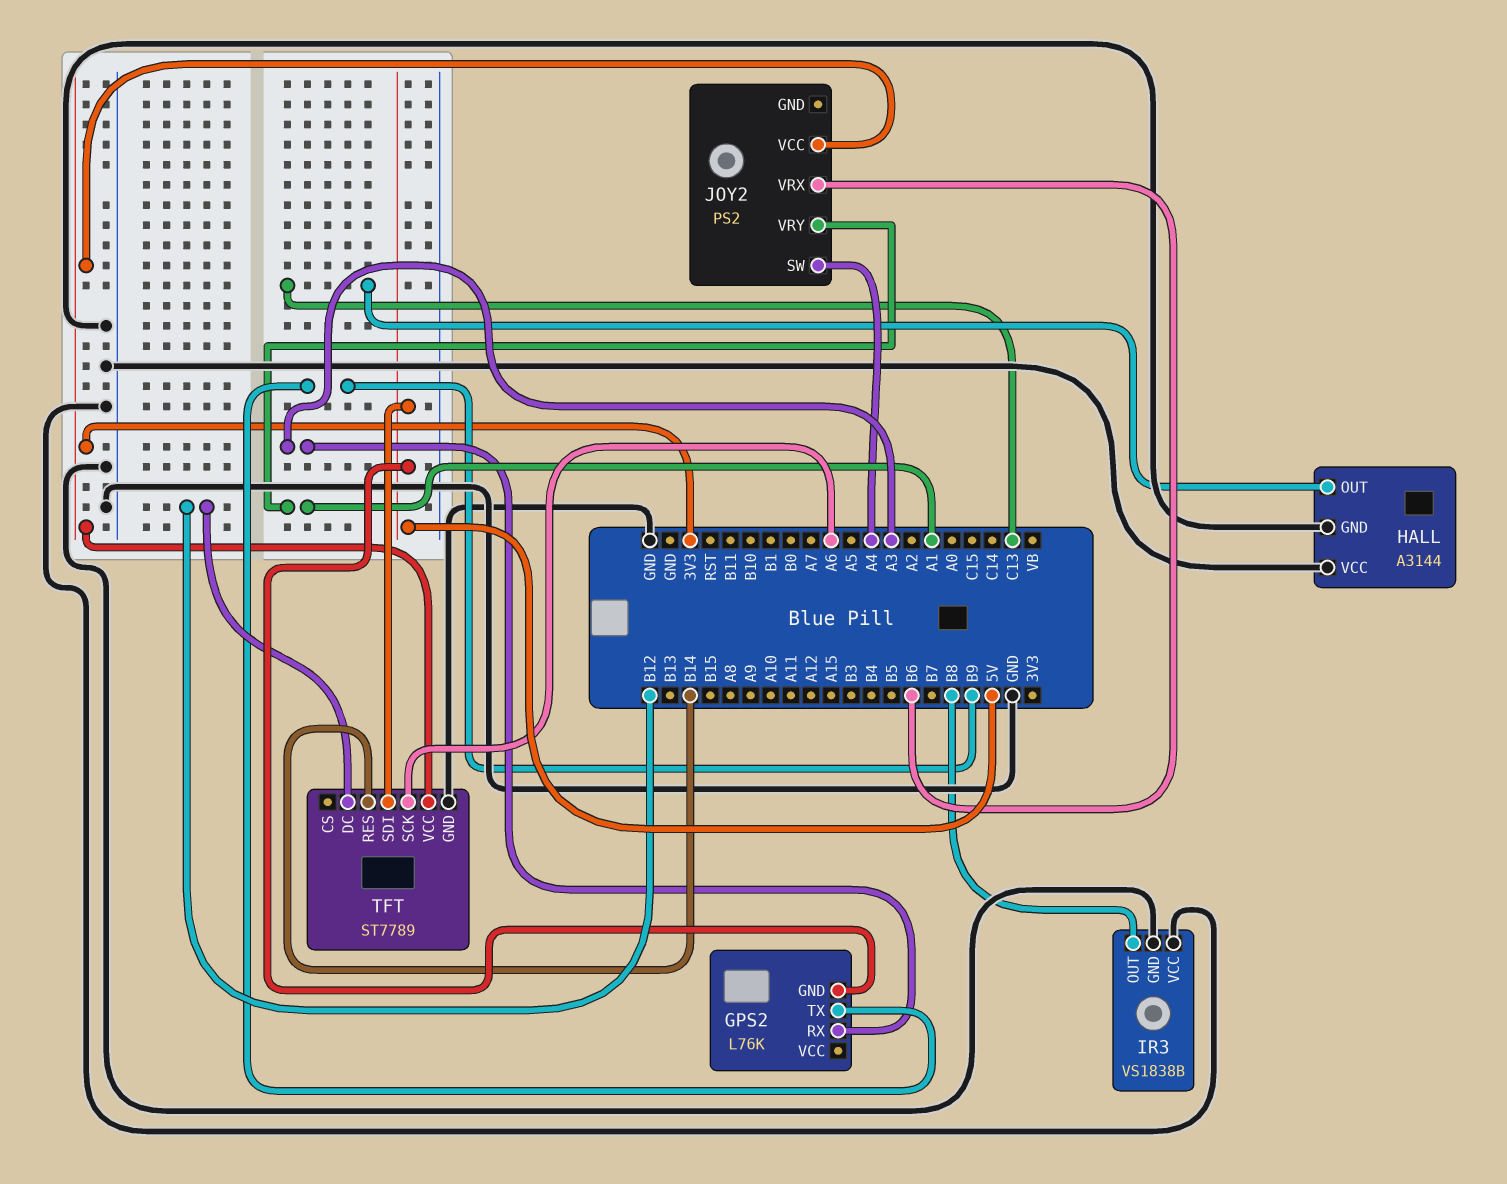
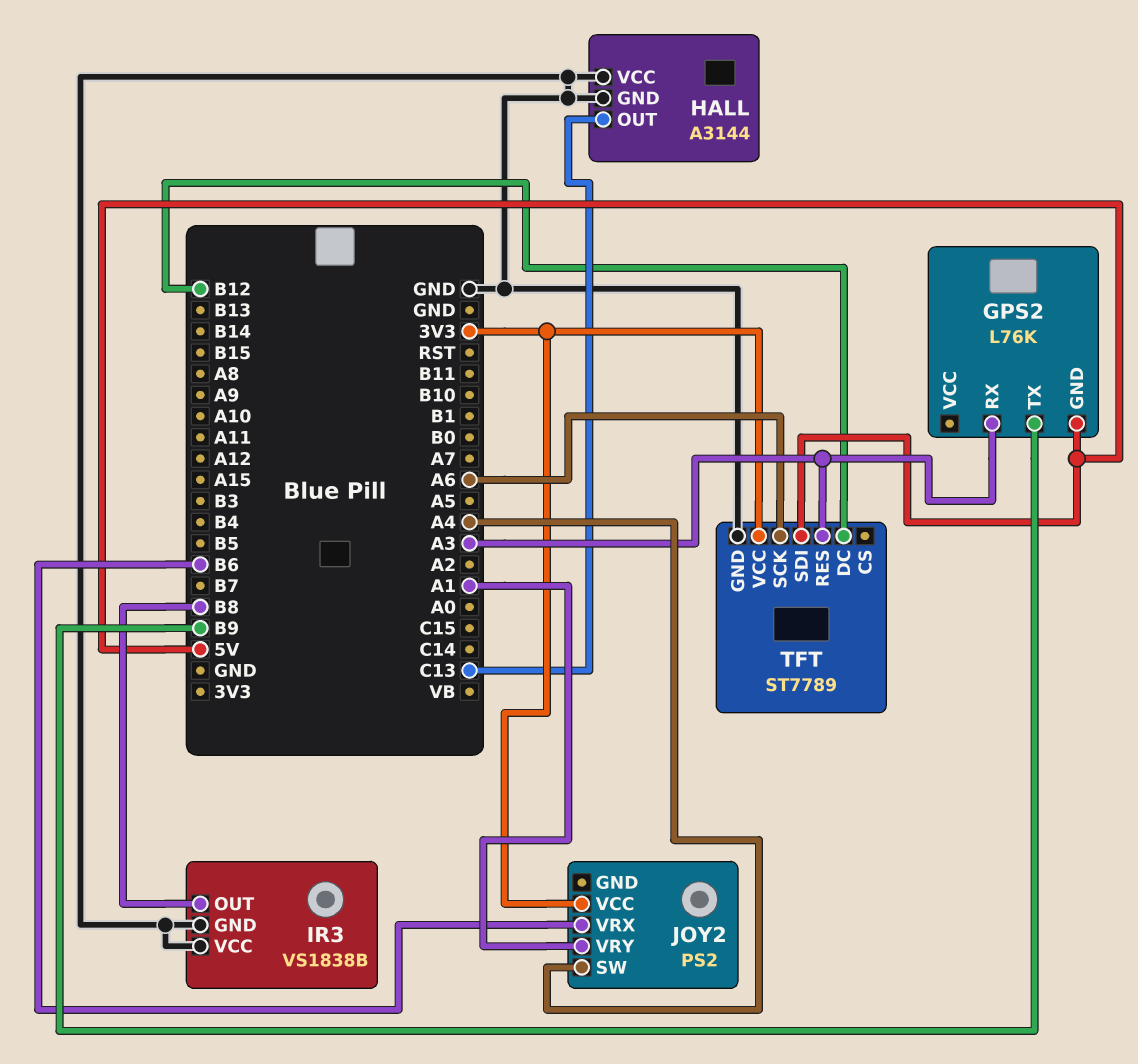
TFT pin RES: B14 -> A3

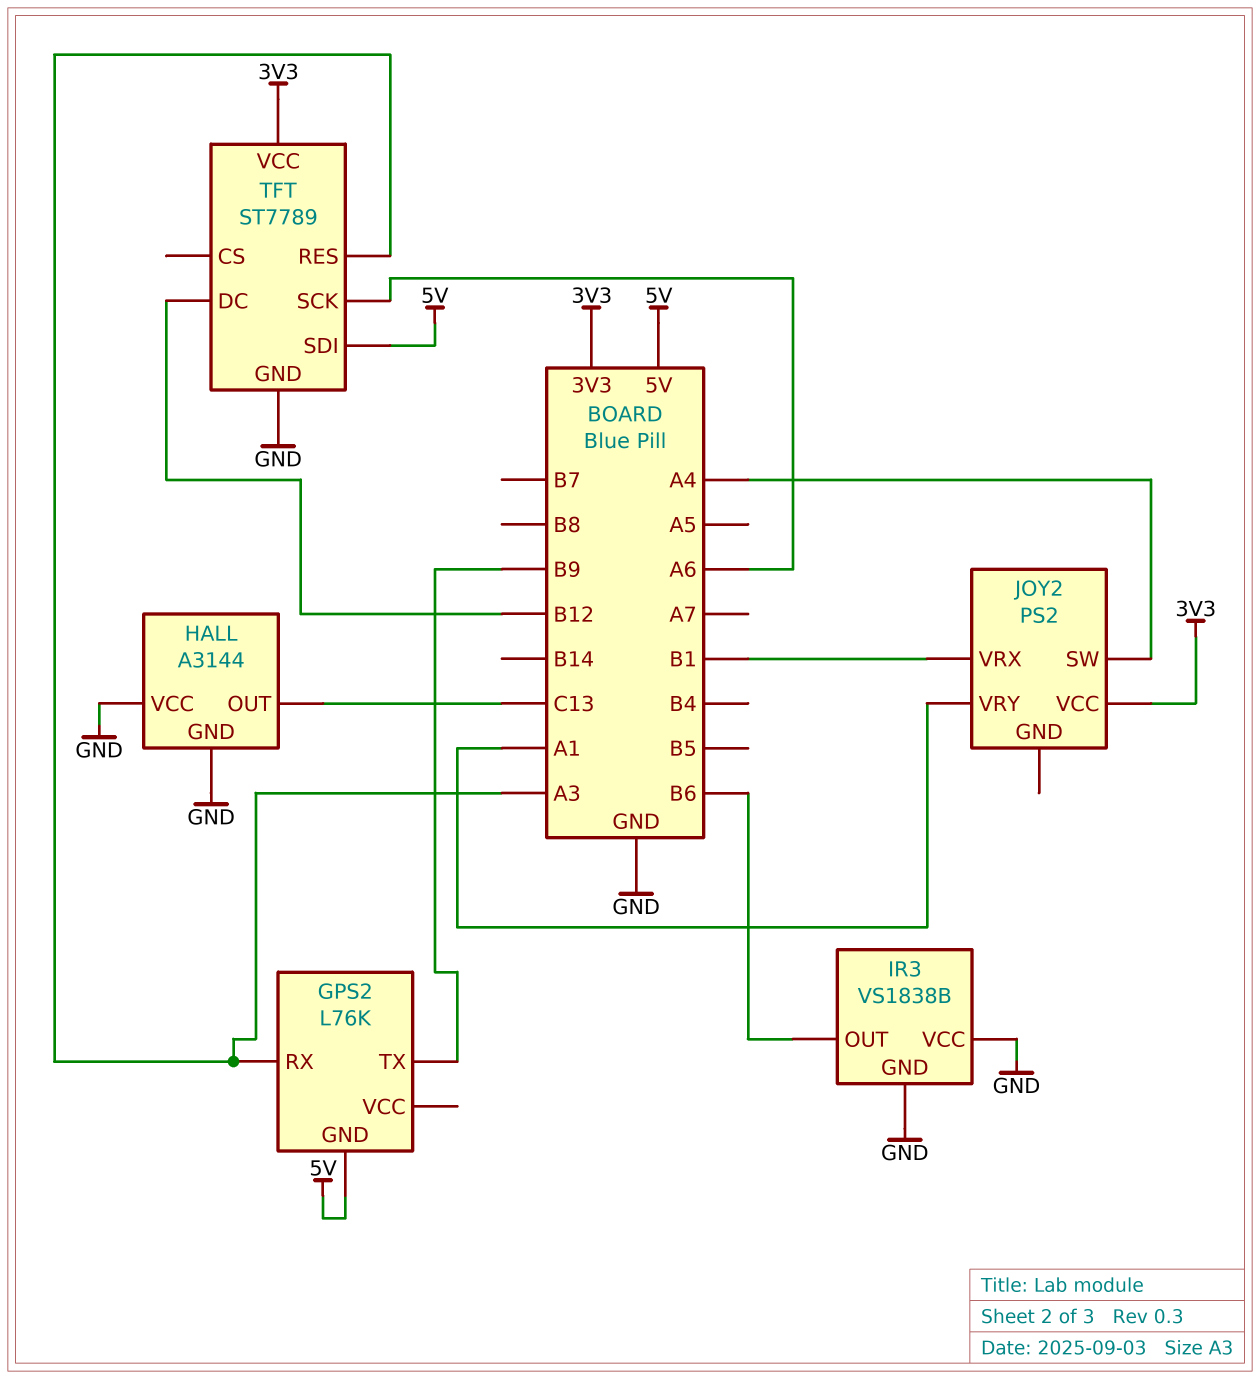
IR3 pin OUT: B8 -> B6
JOY2 pin VRX: B6 -> B1

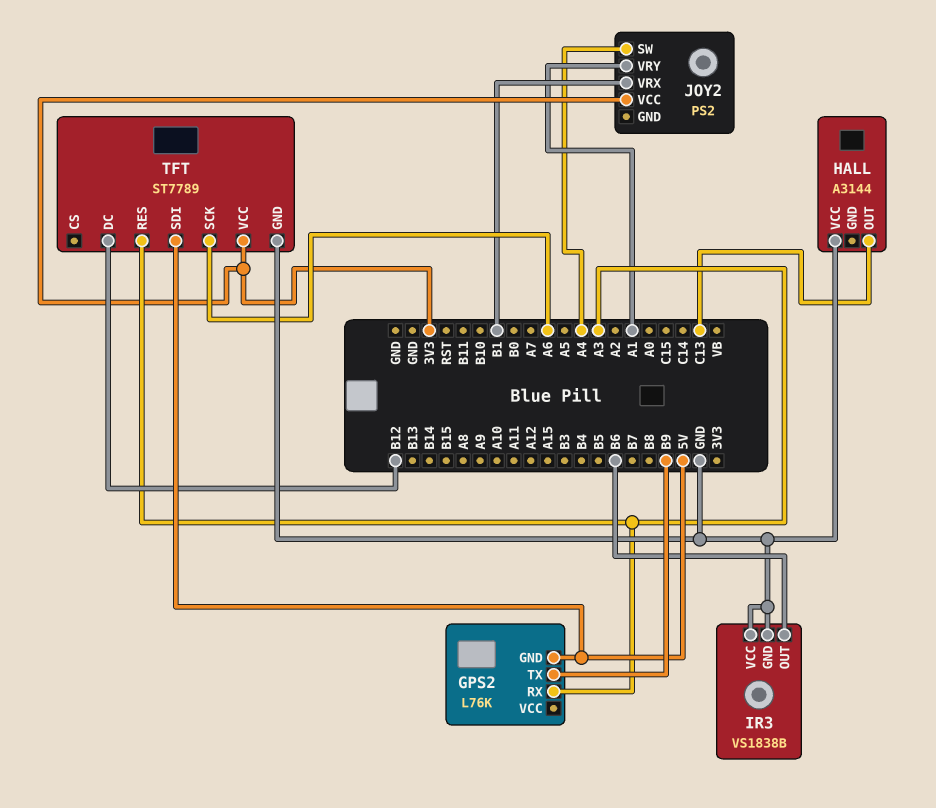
HALL pin GND: GND -> none

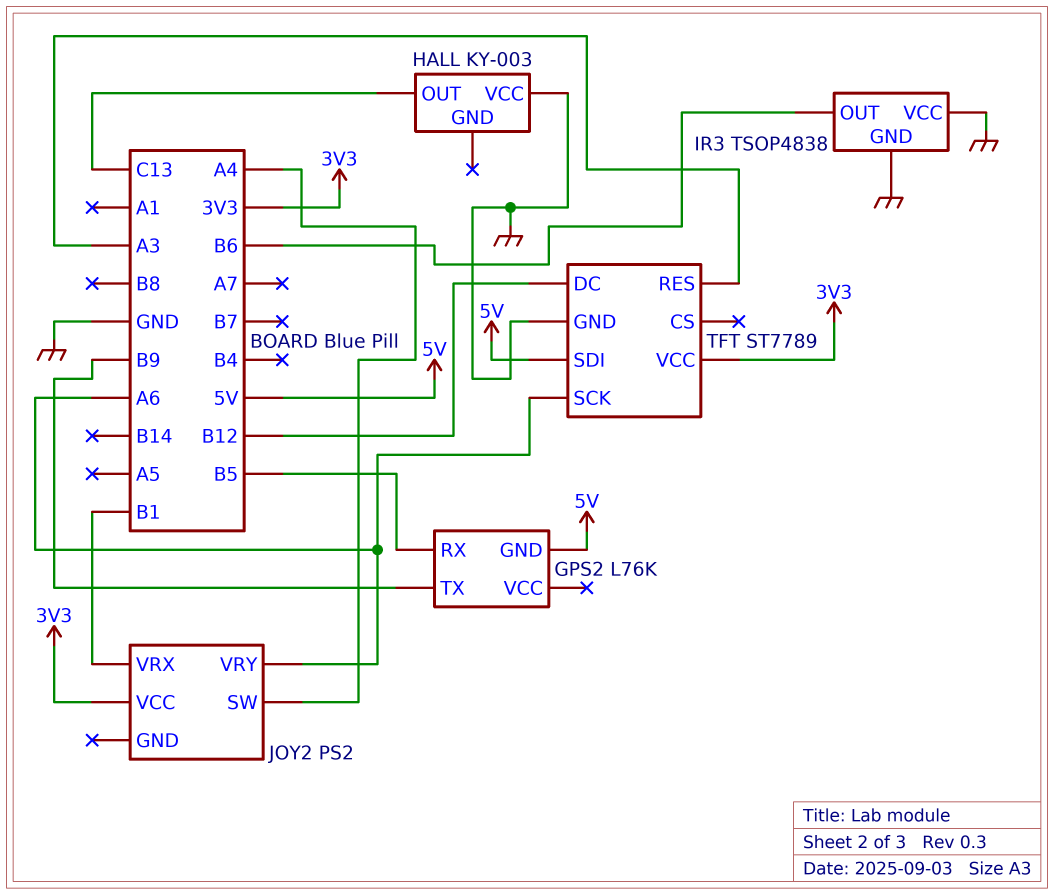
GPS2 pin RX: A3 -> B5
HALL: A3144 -> KY-003
IR3: VS1838B -> TSOP4838
JOY2 pin VRY: A1 -> A6

